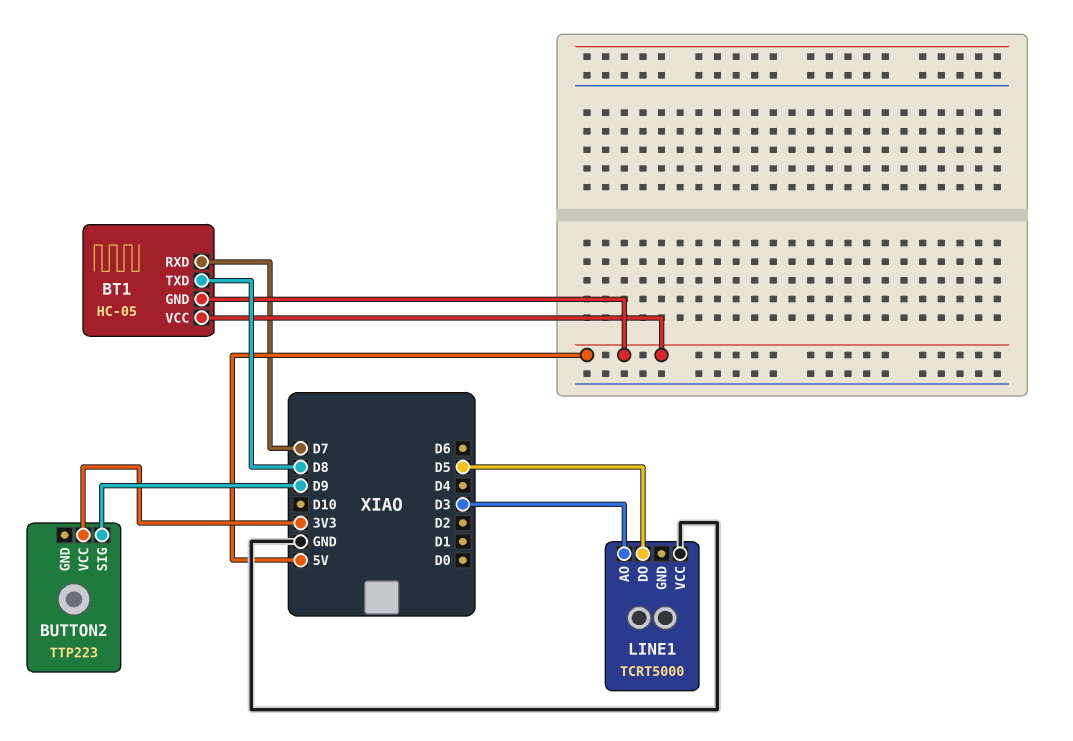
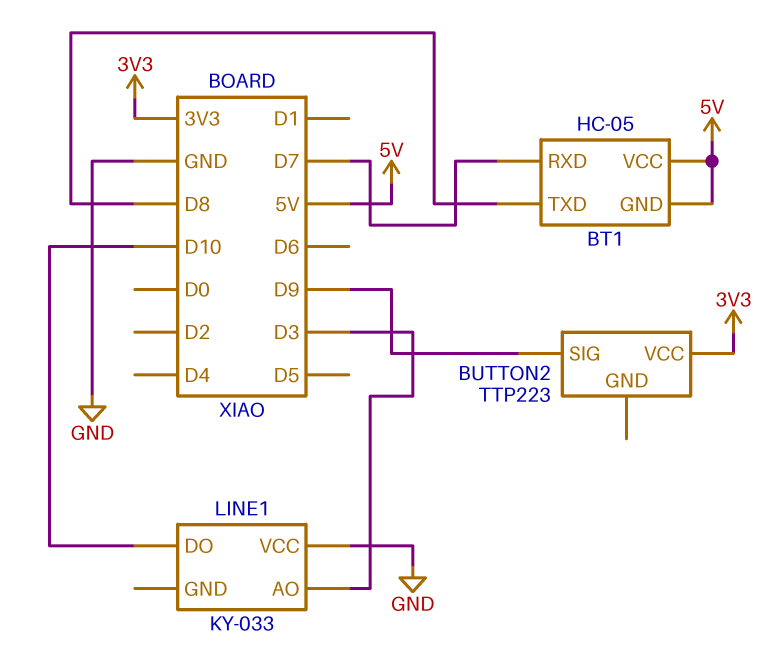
LINE1: TCRT5000 -> KY-033
LINE1 pin DO: D5 -> D10

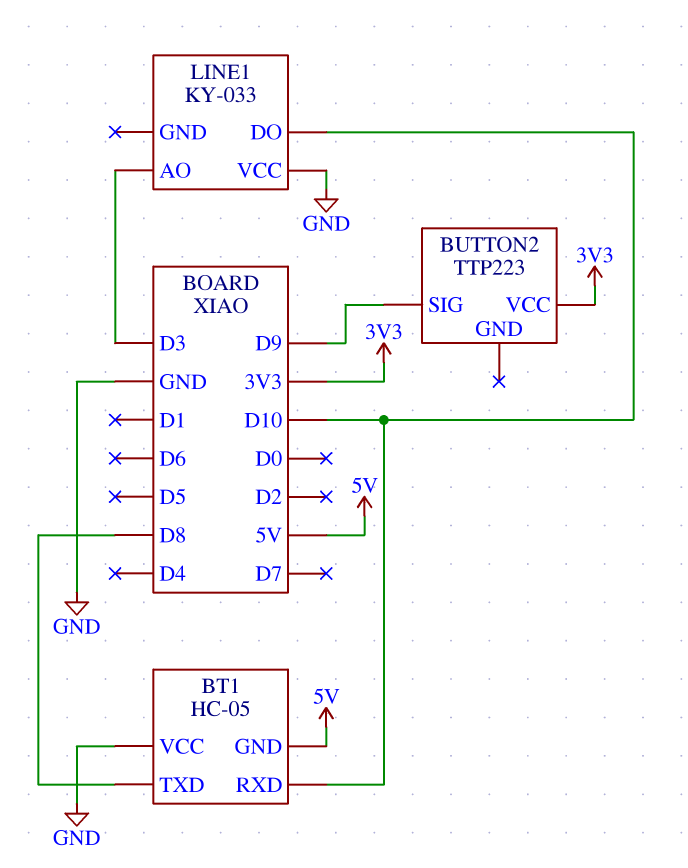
BT1 pin RXD: D7 -> D10
BT1 pin VCC: 5V -> GND

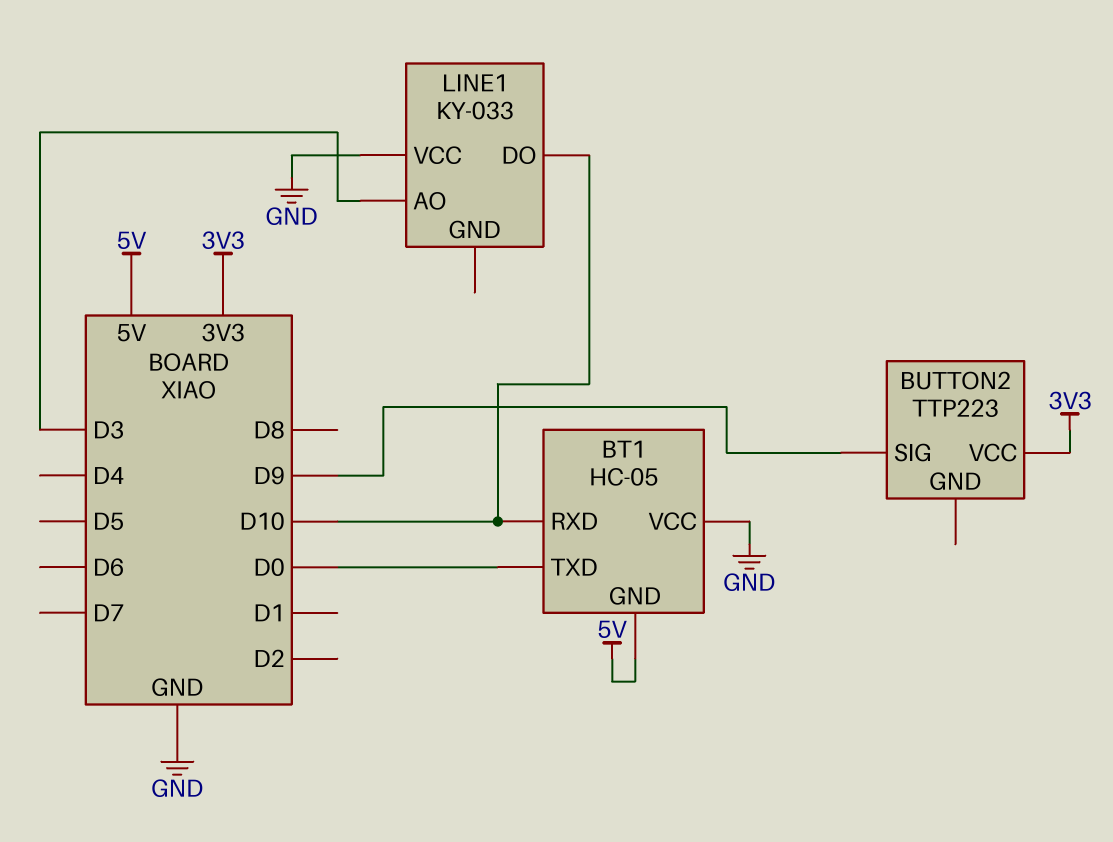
BT1 pin TXD: D8 -> D0

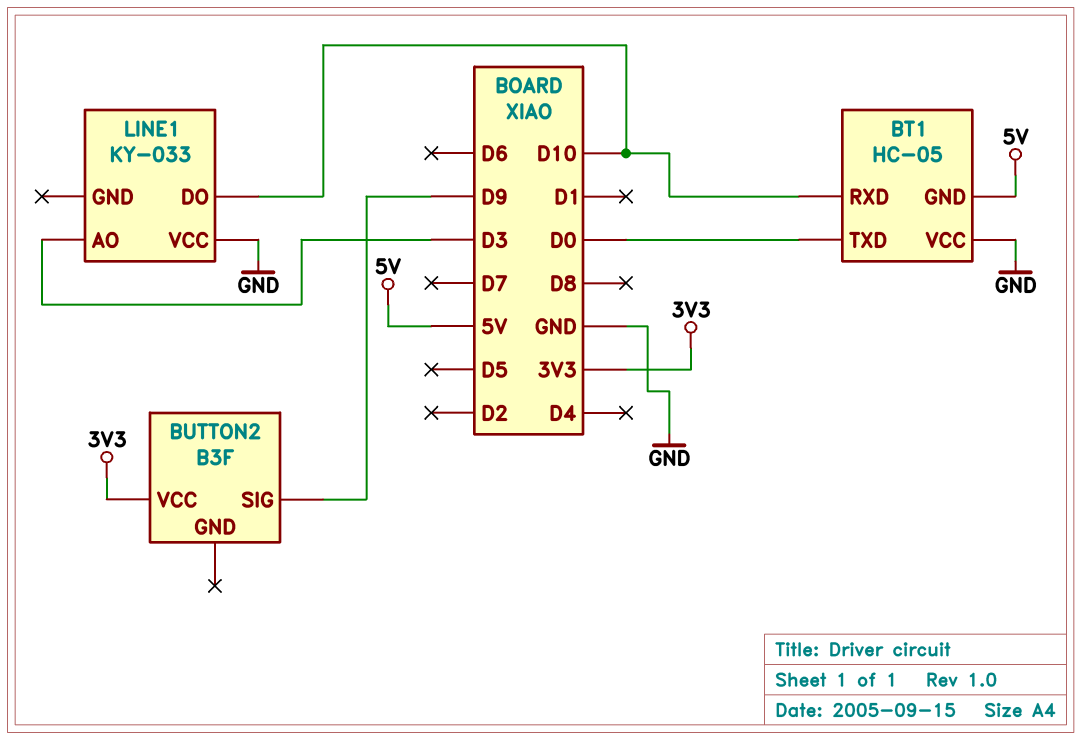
BUTTON2: TTP223 -> B3F

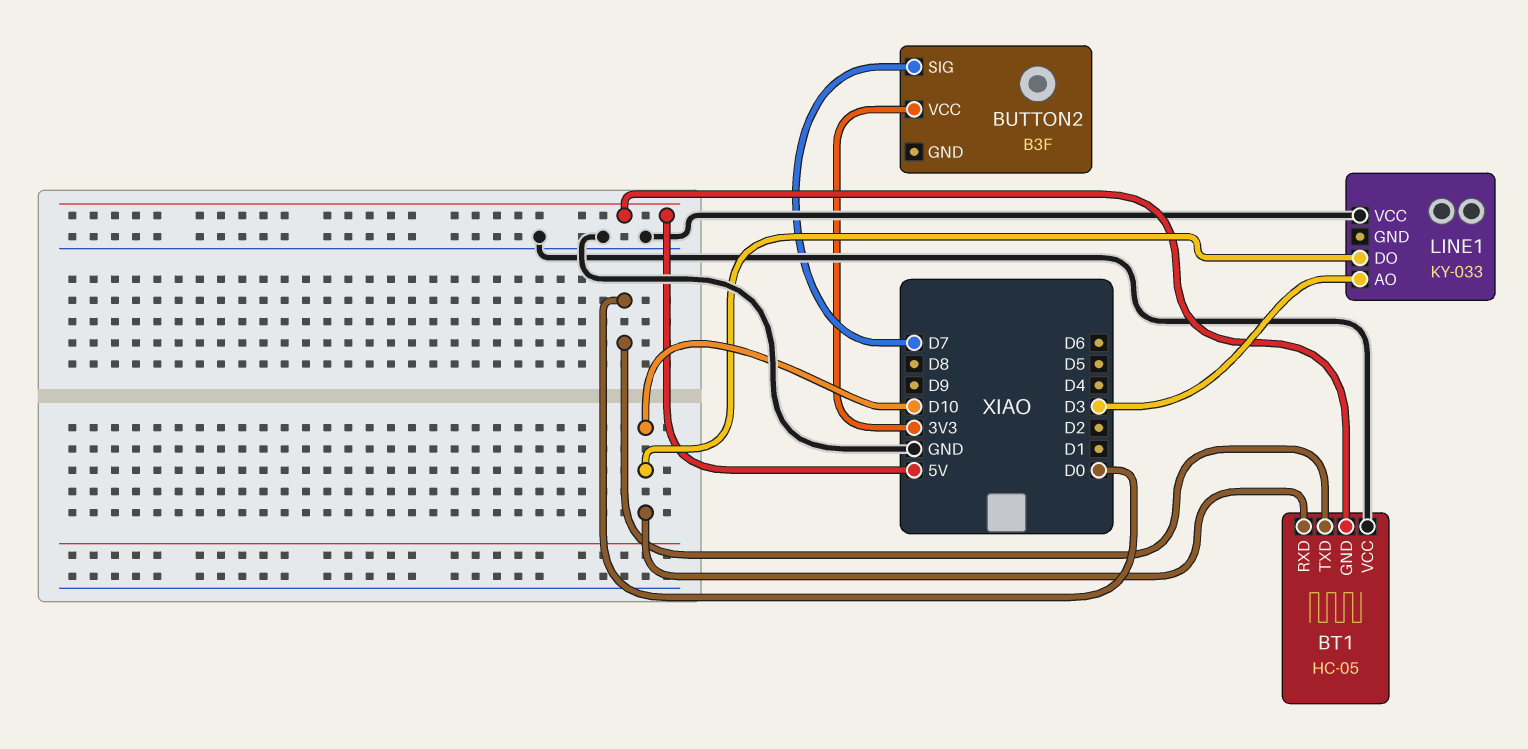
BUTTON2 pin SIG: D9 -> D7

